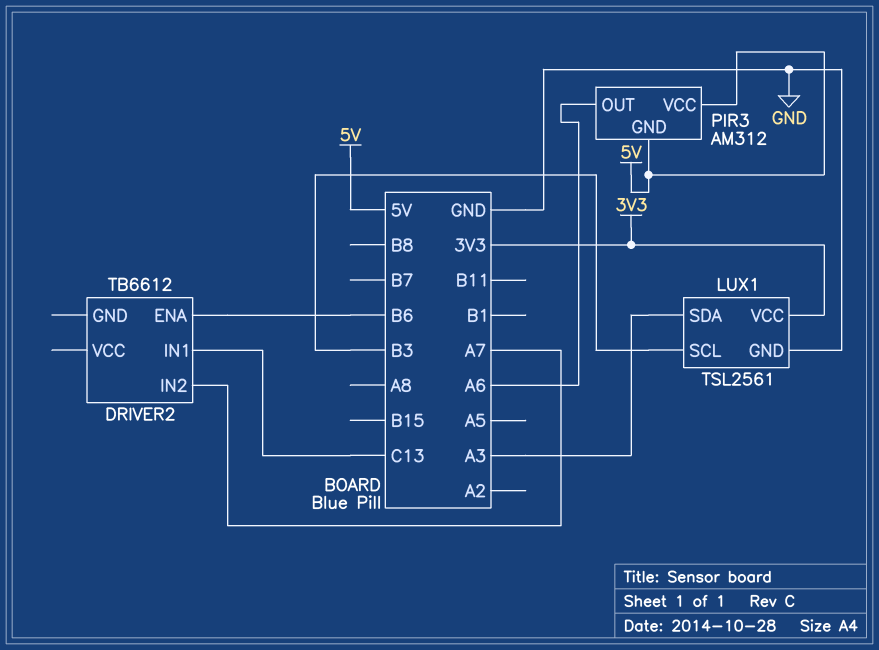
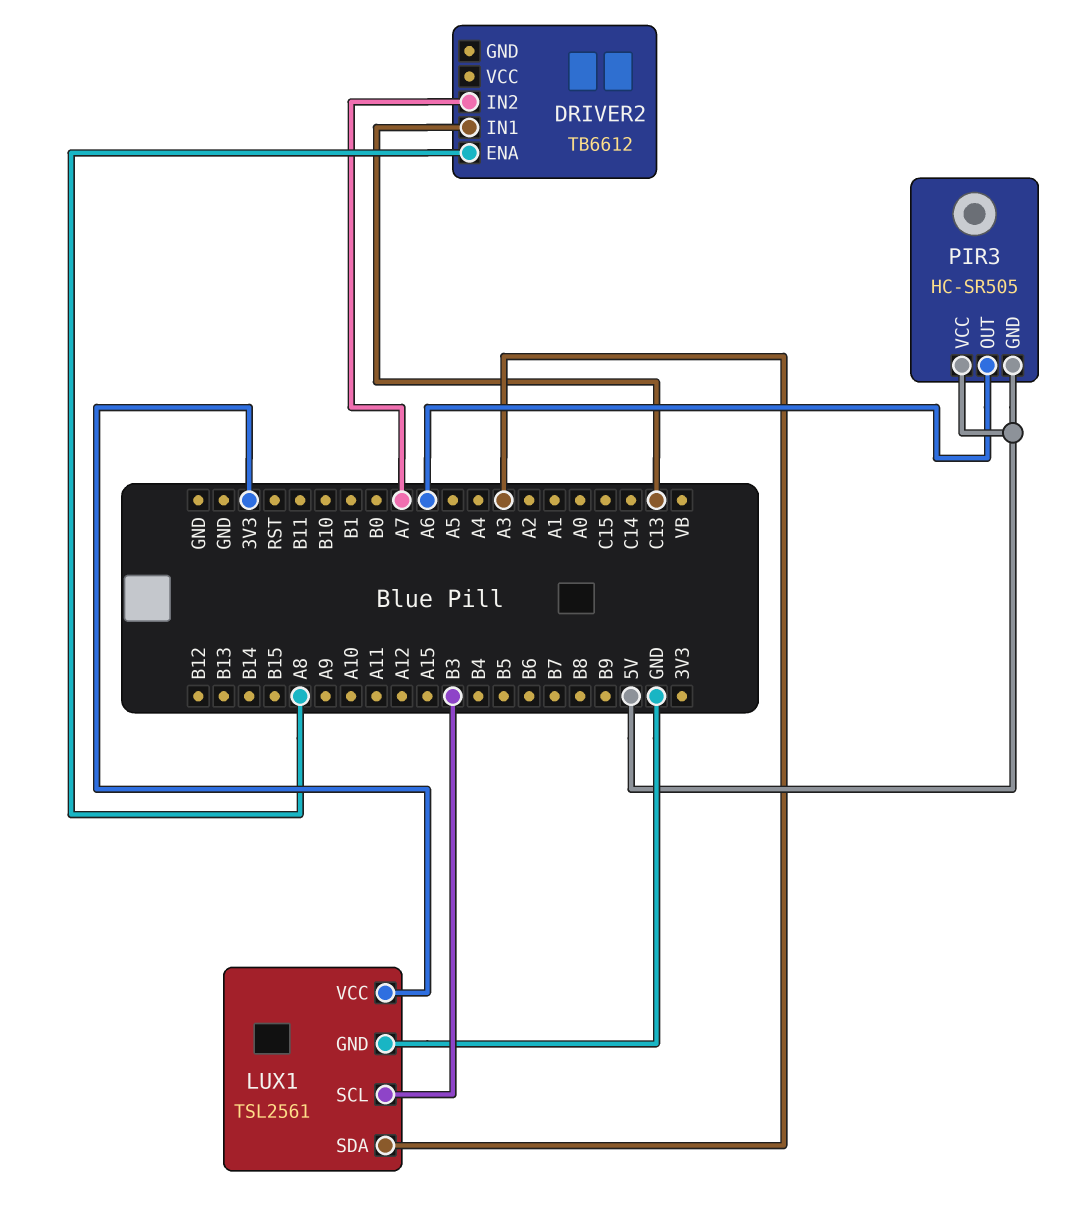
DRIVER2 pin ENA: B6 -> A8
PIR3: AM312 -> HC-SR505

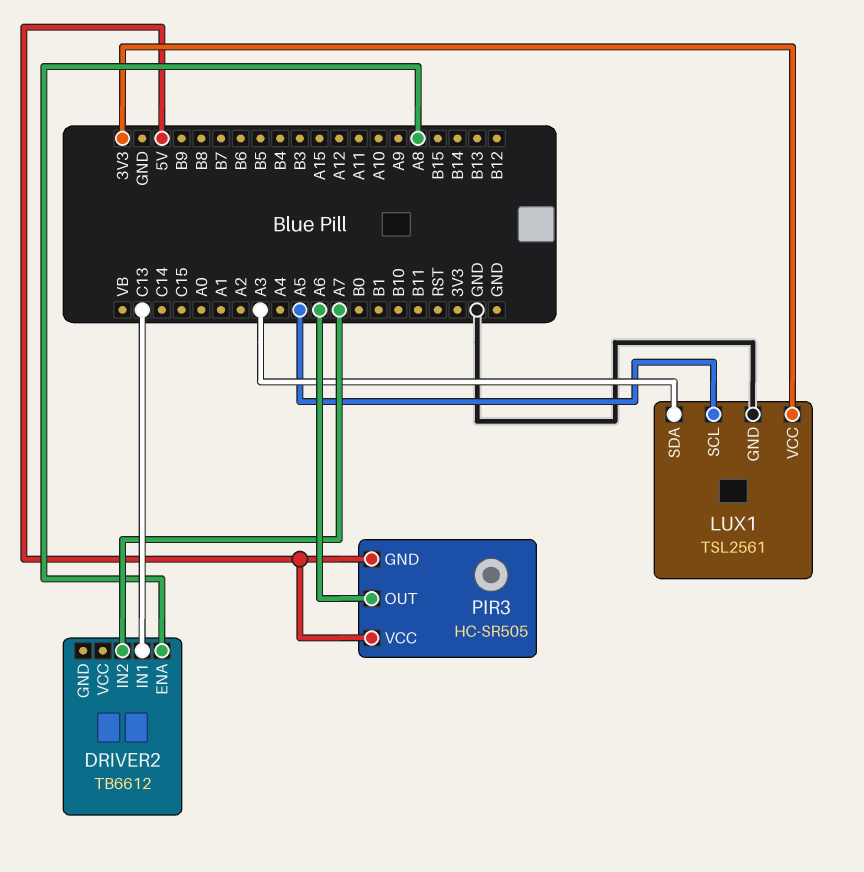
LUX1 pin SCL: B3 -> A5

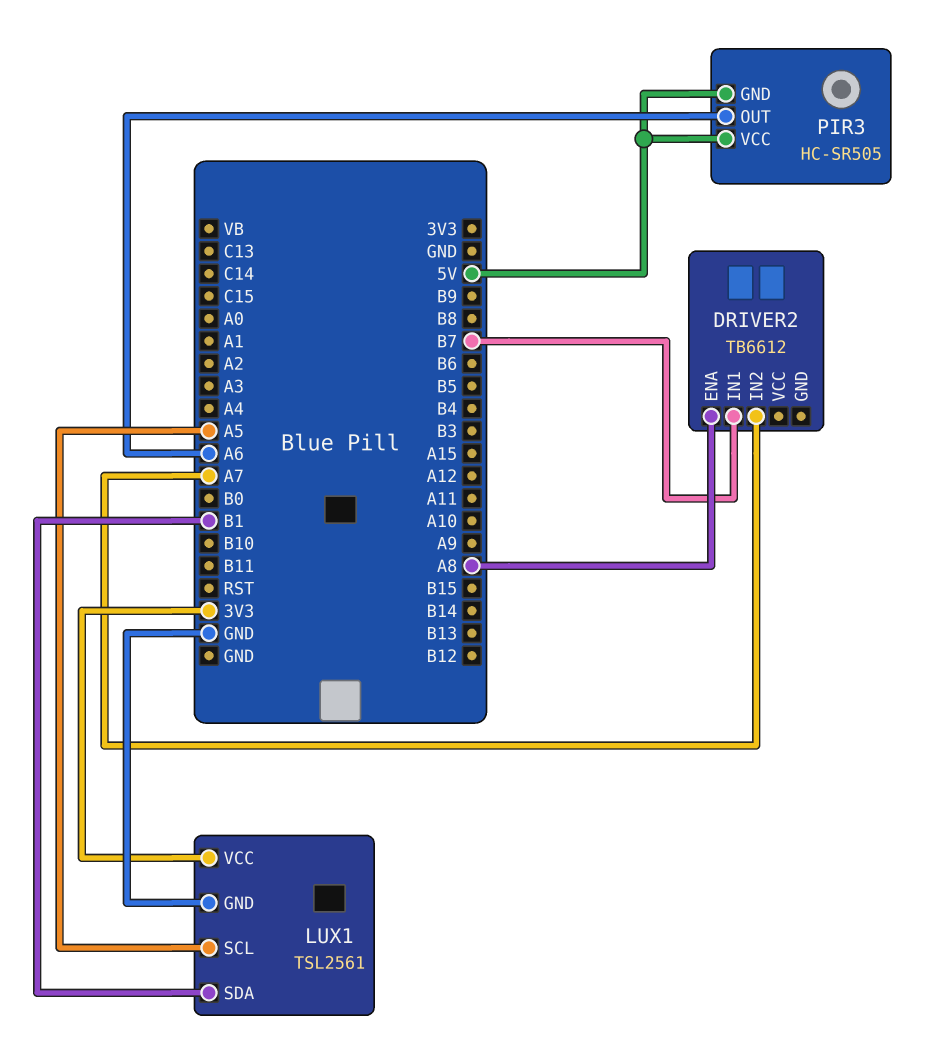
DRIVER2 pin IN1: C13 -> B7
LUX1 pin SDA: A3 -> B1

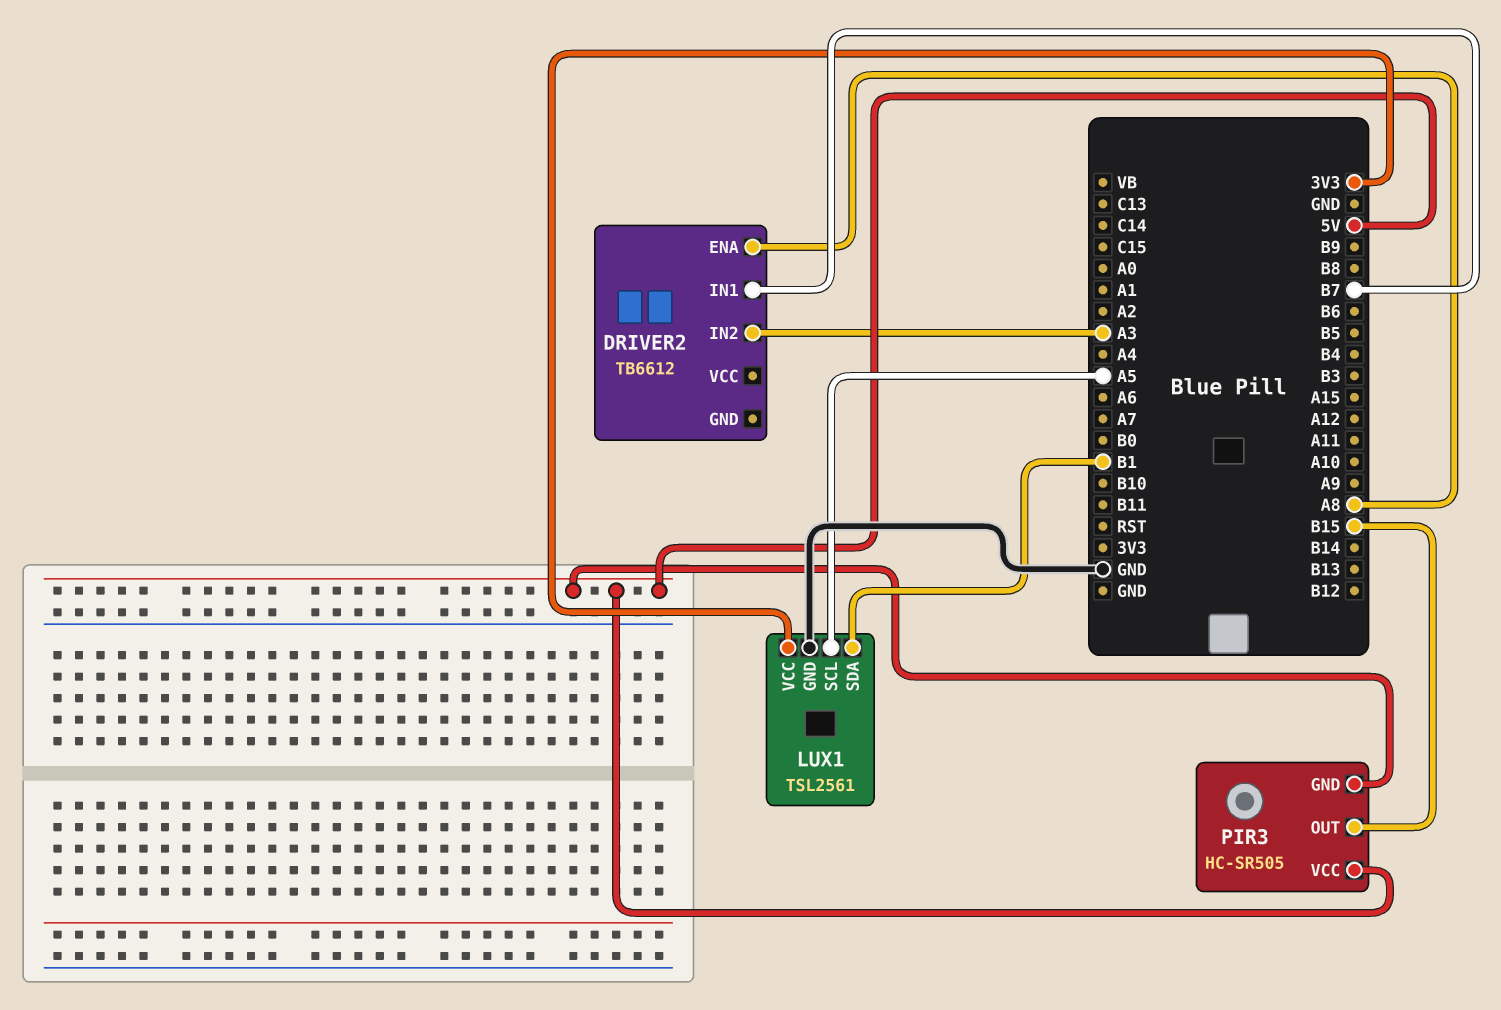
DRIVER2 pin IN2: A7 -> A3
PIR3 pin OUT: A6 -> B15

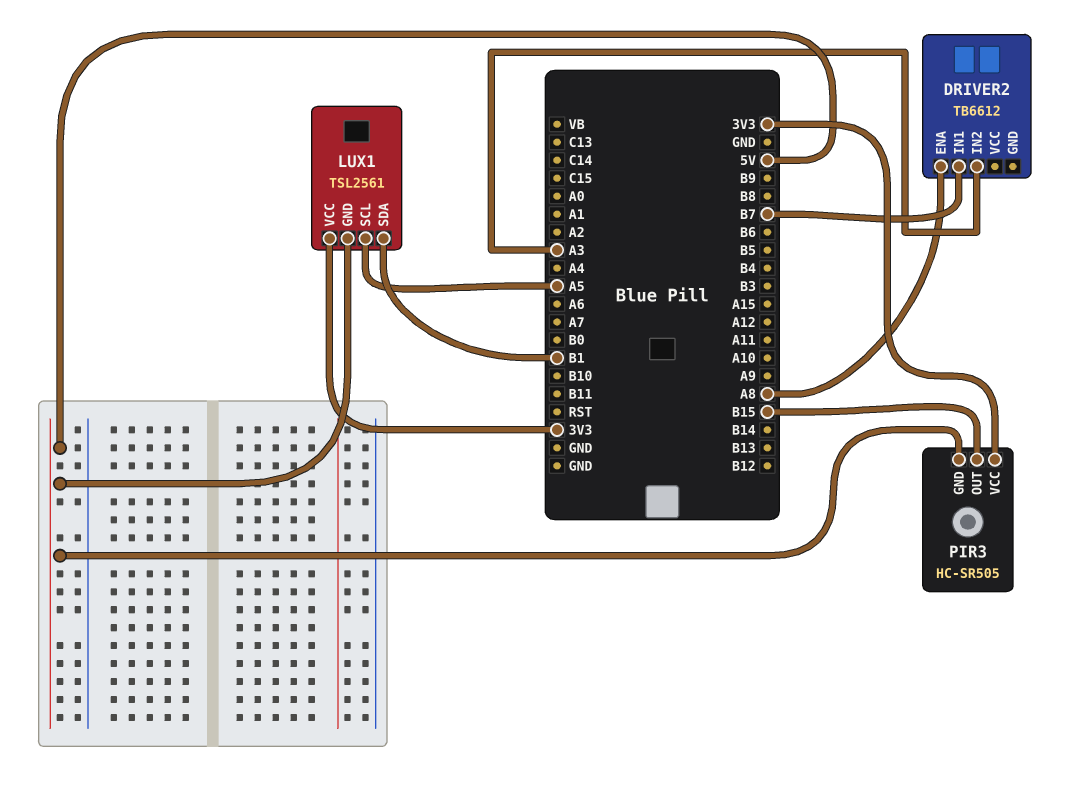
LUX1 pin GND: GND -> 5V
PIR3 pin VCC: 5V -> 3V3

